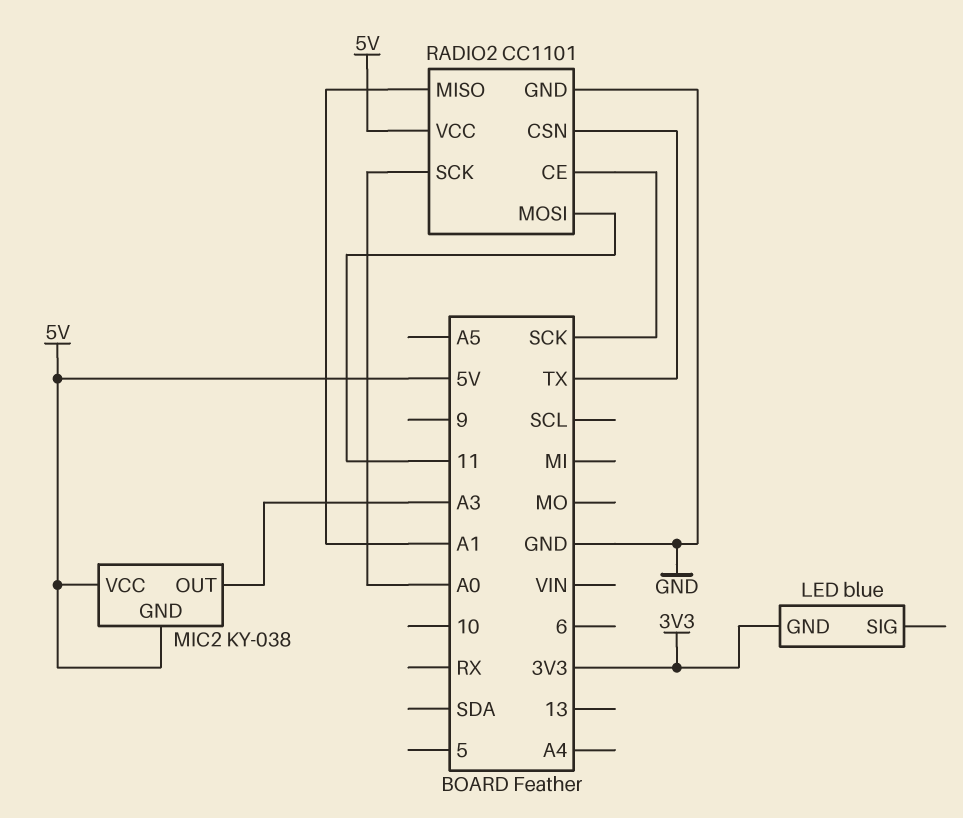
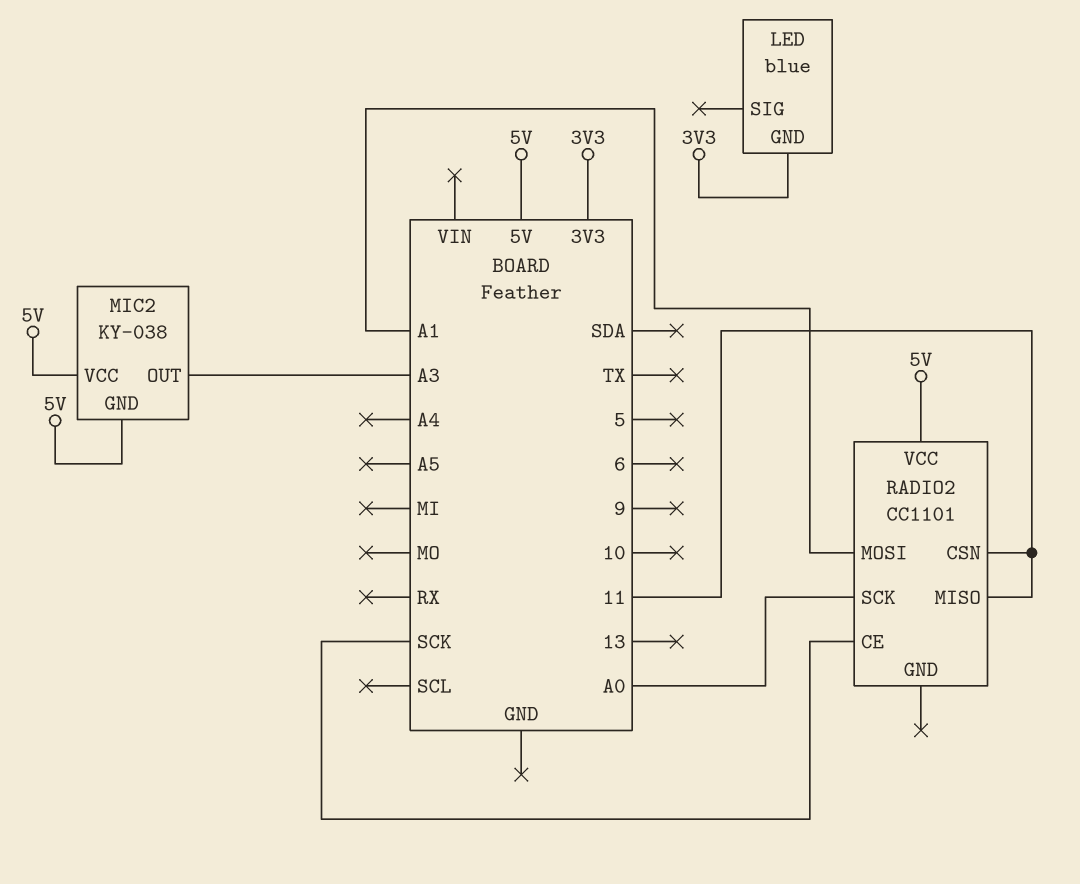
RADIO2 pin CSN: TX -> 11
RADIO2 pin GND: GND -> none
RADIO2 pin MISO: A1 -> 11
RADIO2 pin MOSI: 11 -> A1

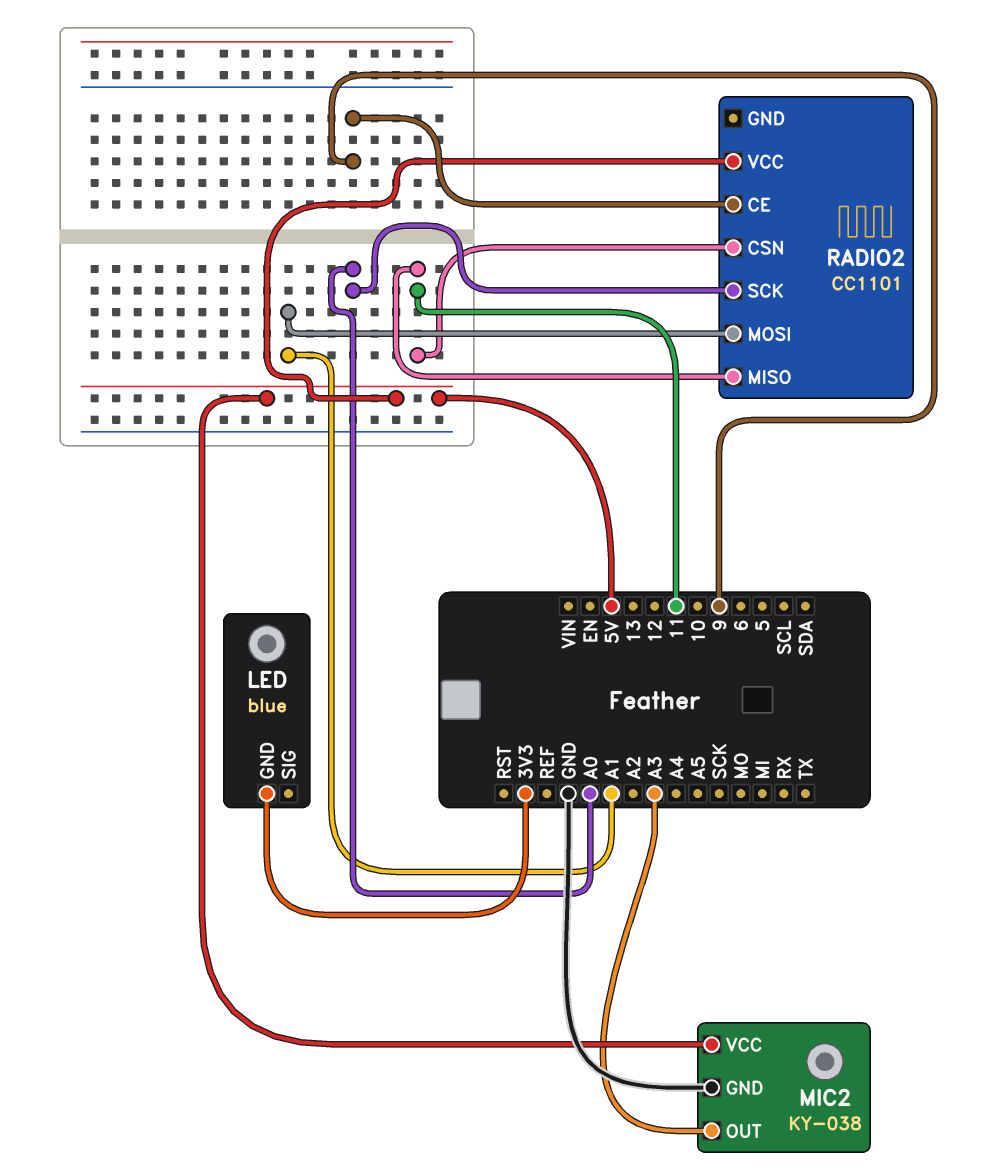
MIC2 pin GND: 5V -> GND
RADIO2 pin CE: SCK -> 9

